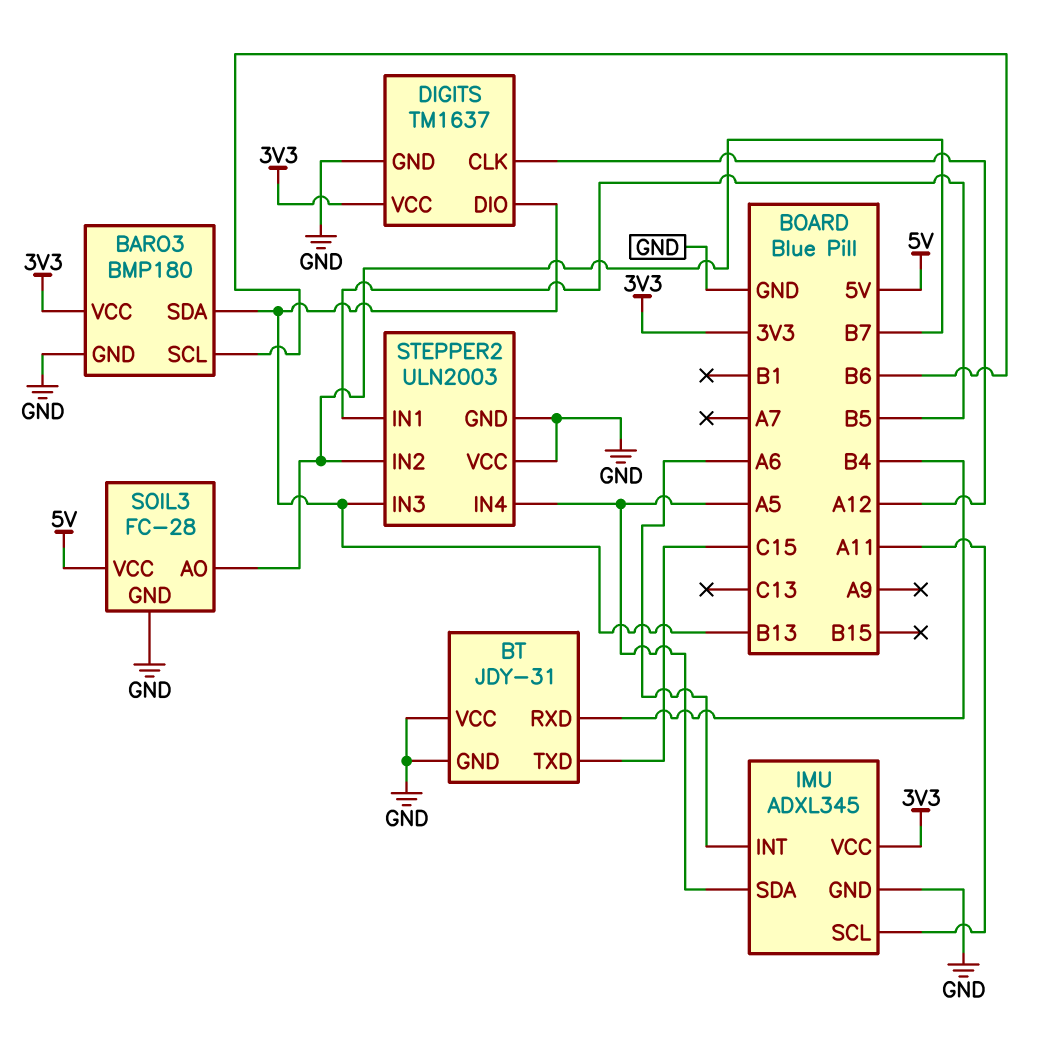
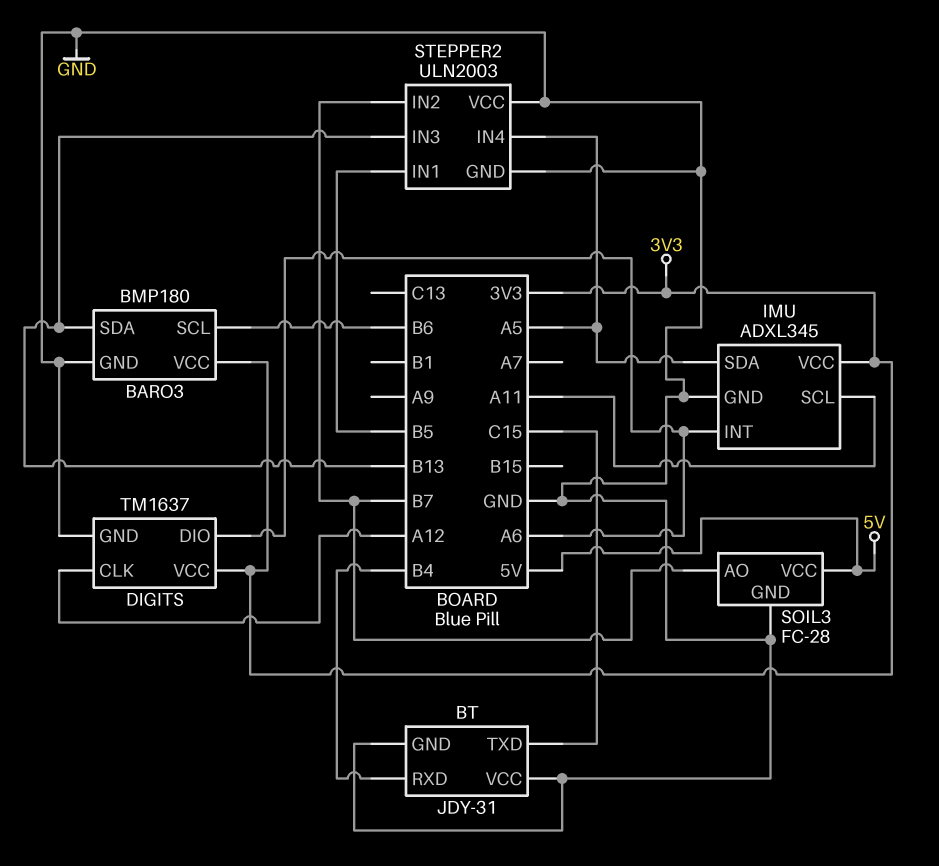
DIGITS pin DIO: B13 -> A6

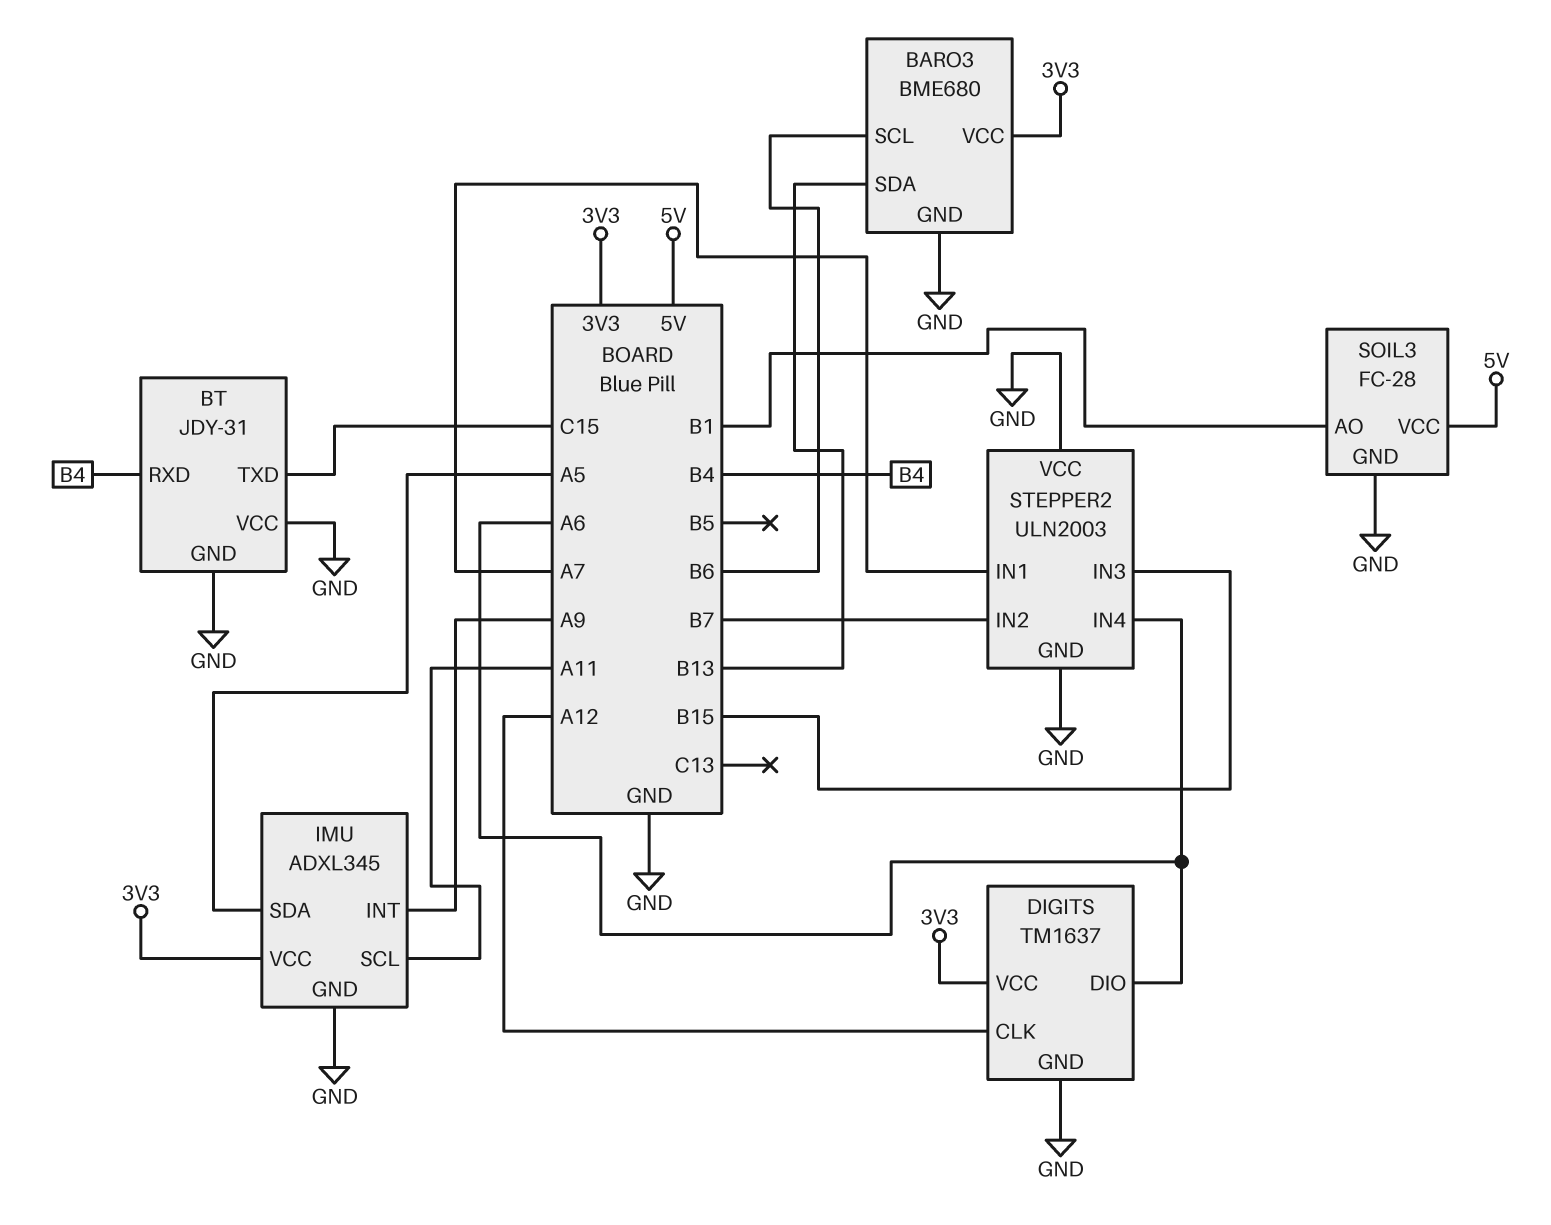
BARO3: BMP180 -> BME680
IMU pin INT: A6 -> A9
SOIL3 pin AO: B7 -> B1
STEPPER2 pin IN1: B5 -> A7
STEPPER2 pin IN3: B13 -> B15
STEPPER2 pin IN4: A5 -> A6

